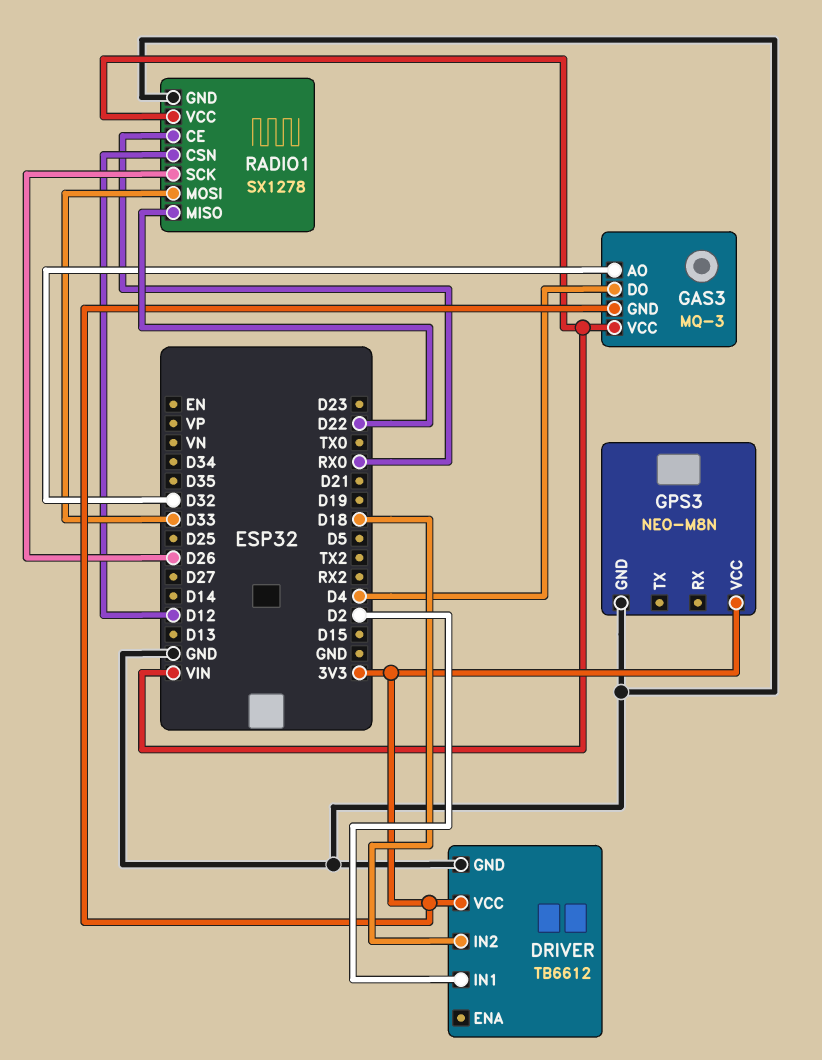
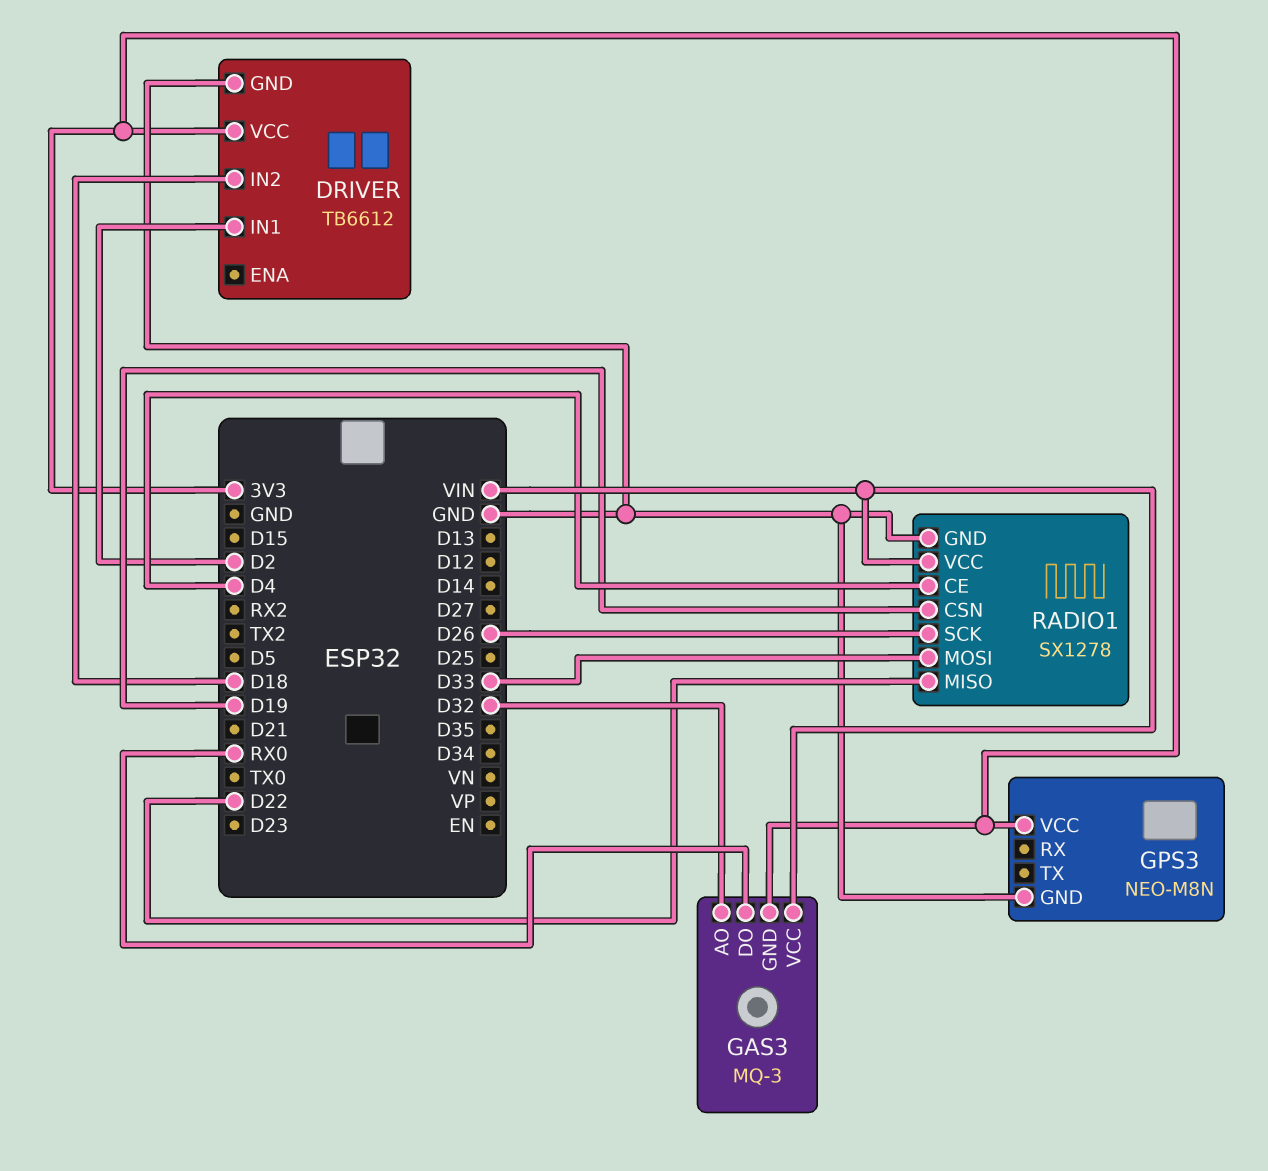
GAS3 pin DO: D4 -> RX0
RADIO1 pin CE: RX0 -> D4
RADIO1 pin CSN: D12 -> D19

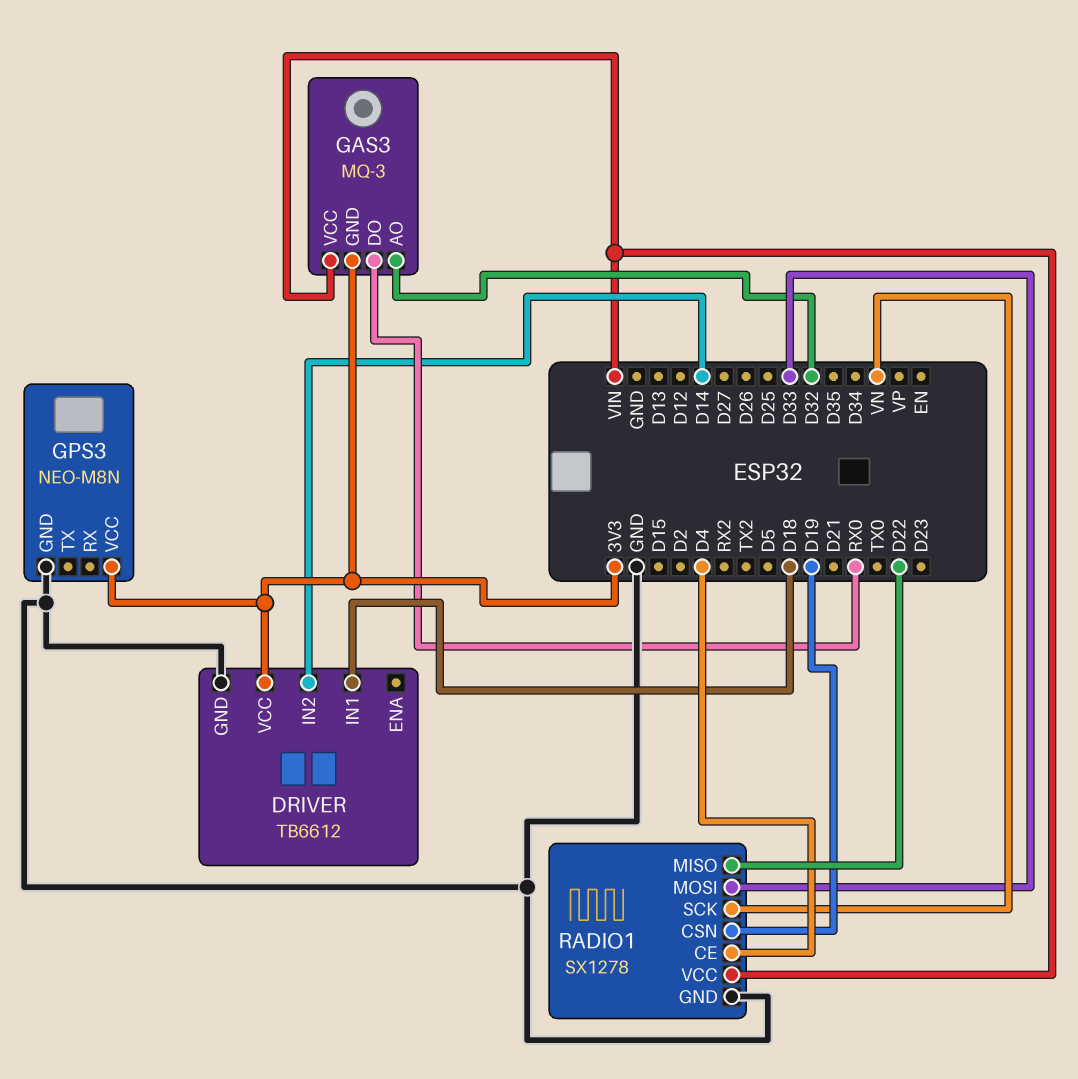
DRIVER pin IN1: D2 -> D18
DRIVER pin IN2: D18 -> D14
RADIO1 pin SCK: D26 -> VN

